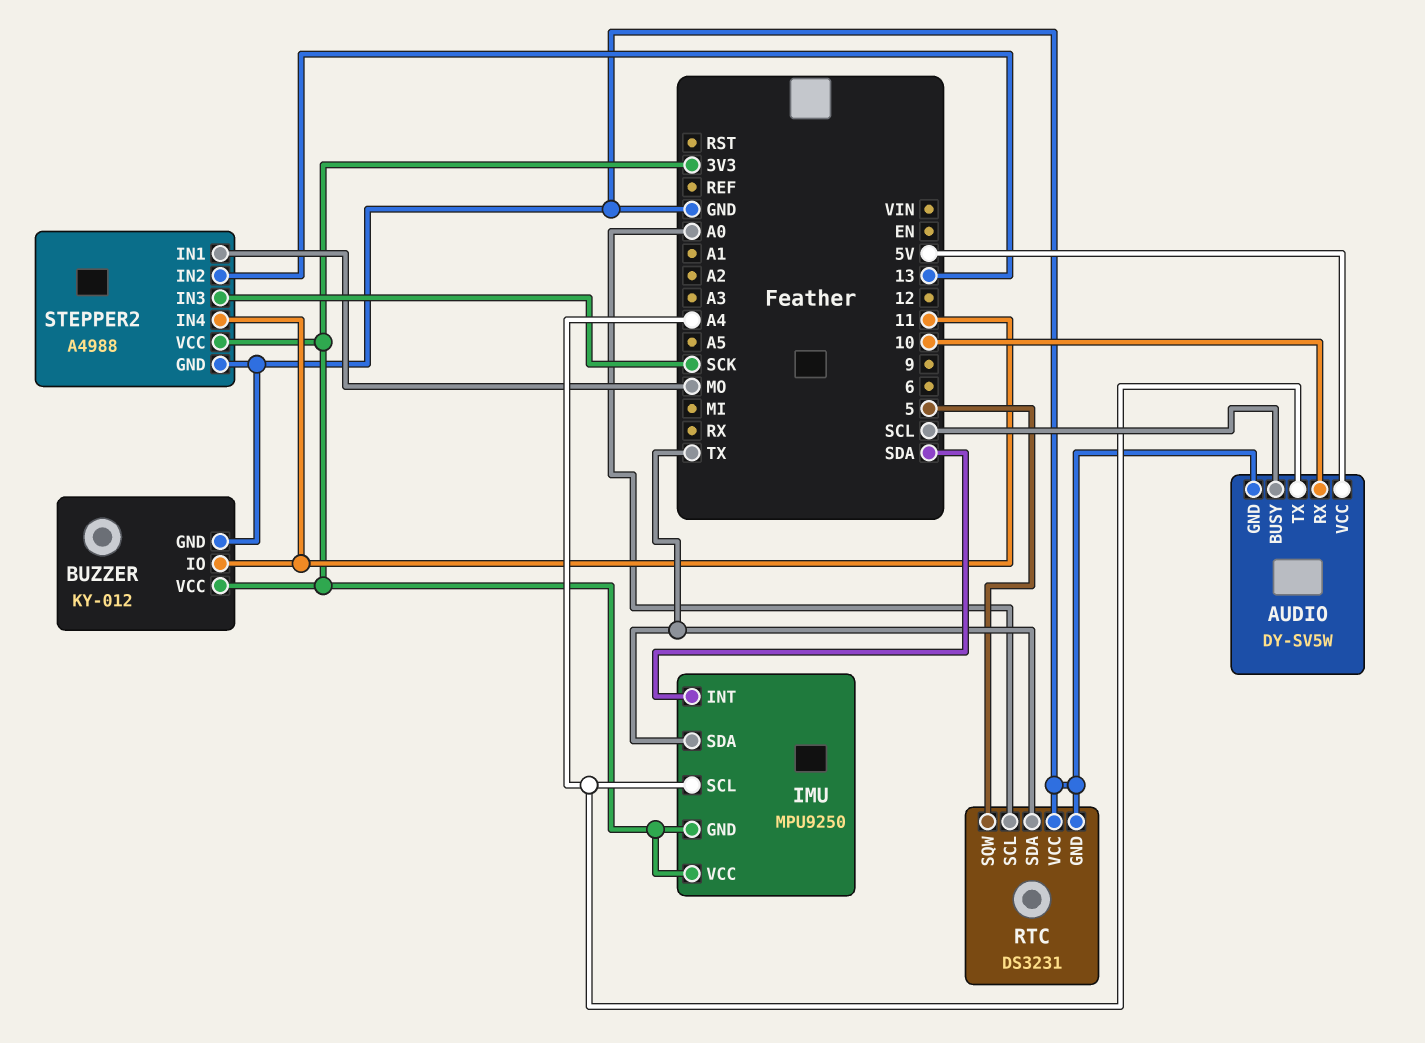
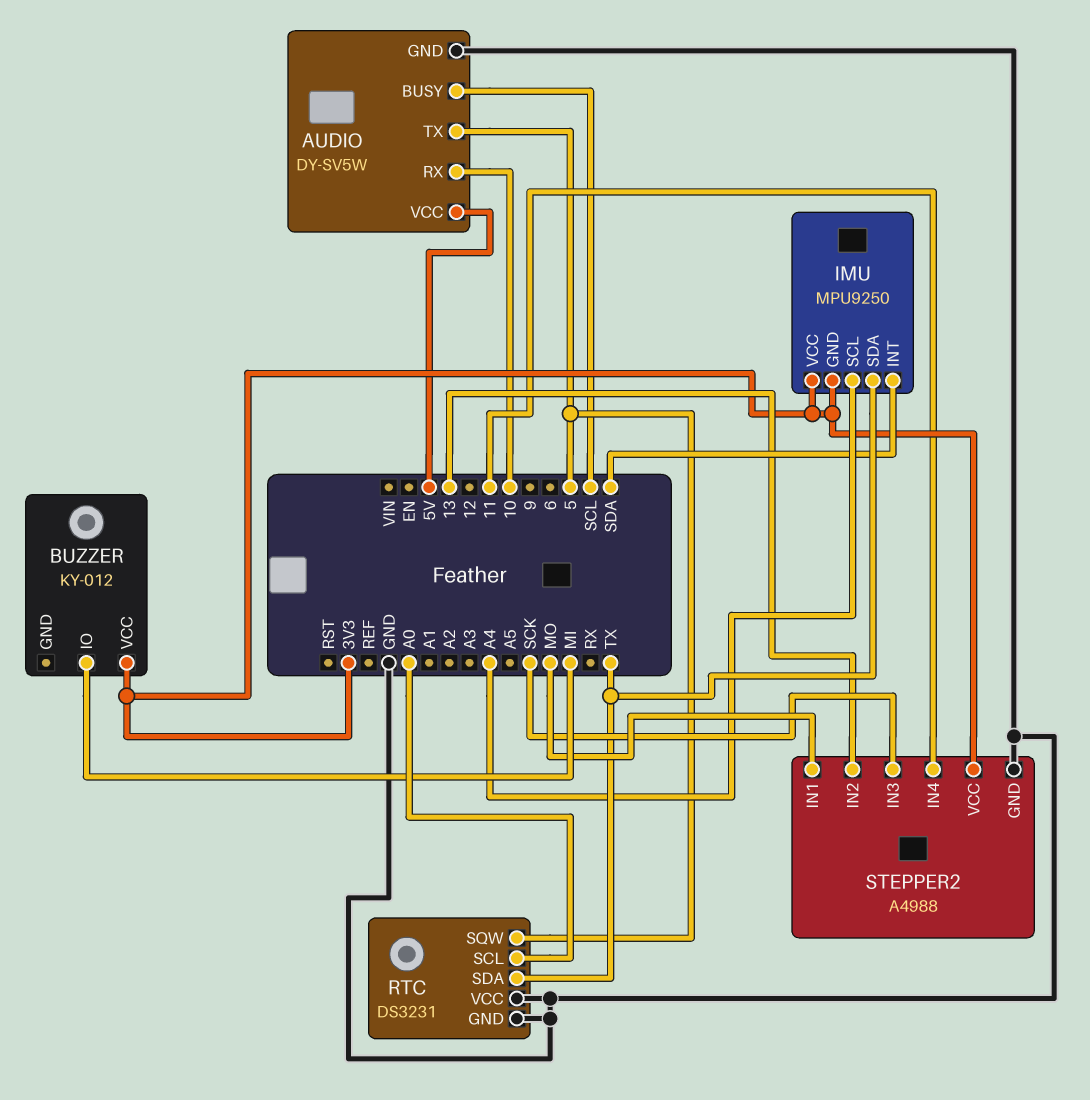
AUDIO pin TX: A4 -> 5
BUZZER pin GND: GND -> none
BUZZER pin IO: 11 -> MI

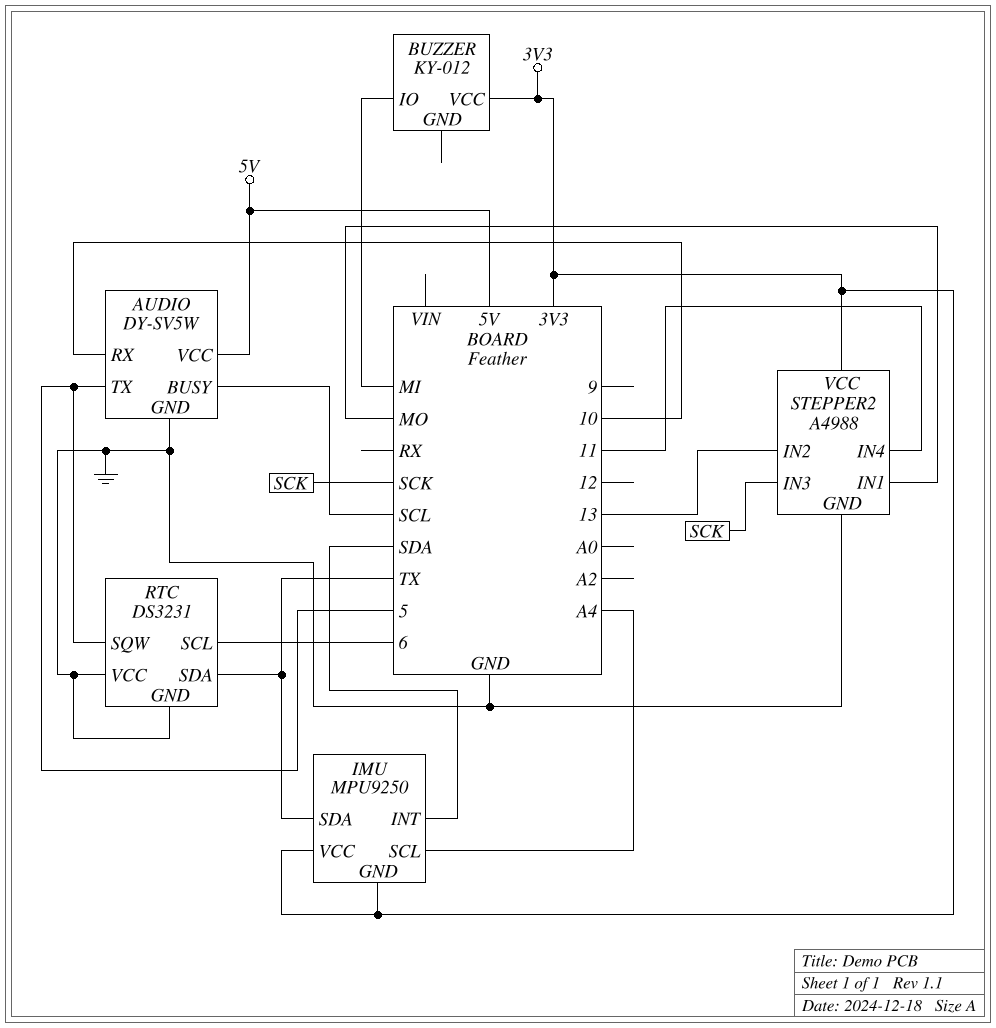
RTC pin SCL: A0 -> 6

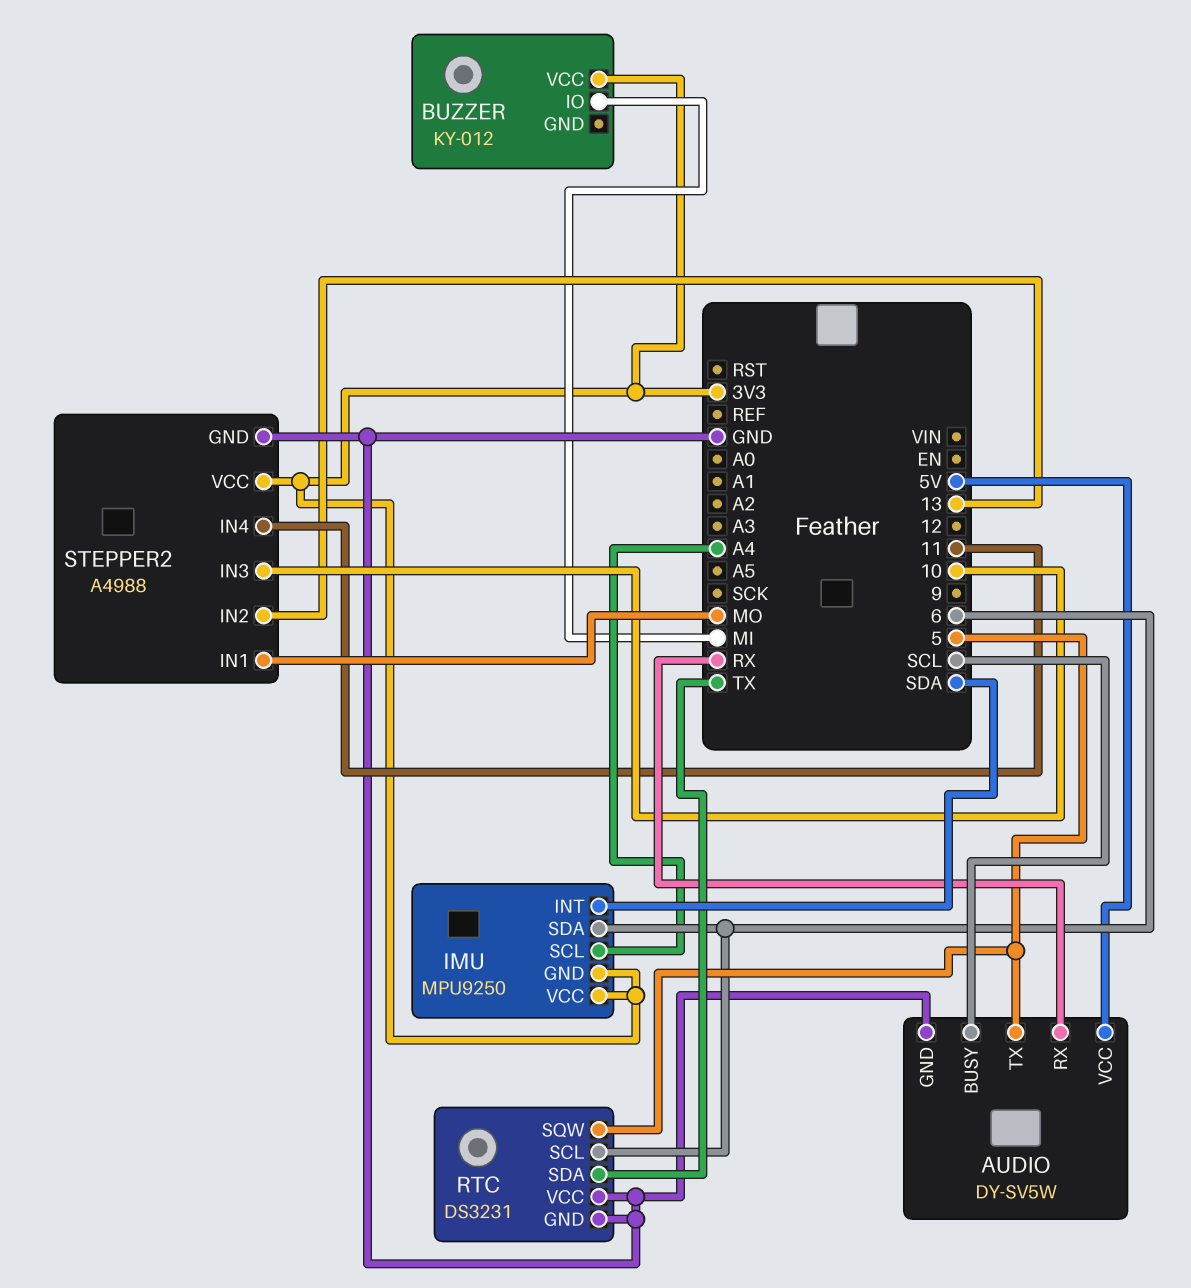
AUDIO pin RX: 10 -> RX
IMU pin SDA: TX -> 6
STEPPER2 pin IN3: SCK -> 10

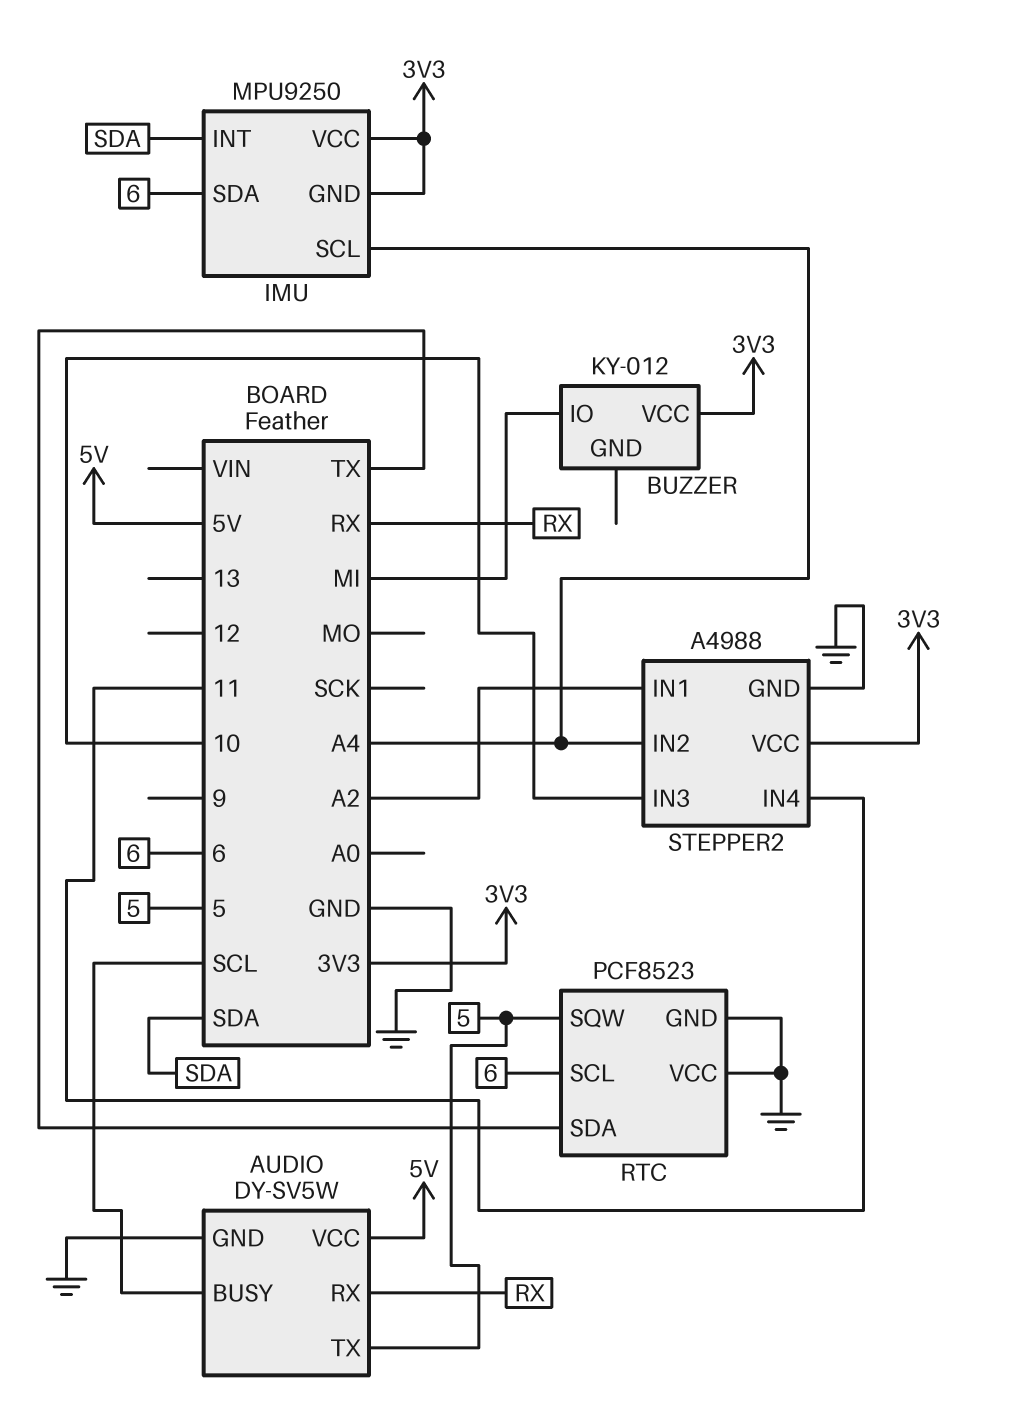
RTC: DS3231 -> PCF8523
STEPPER2 pin IN1: MO -> A2
STEPPER2 pin IN2: 13 -> A4

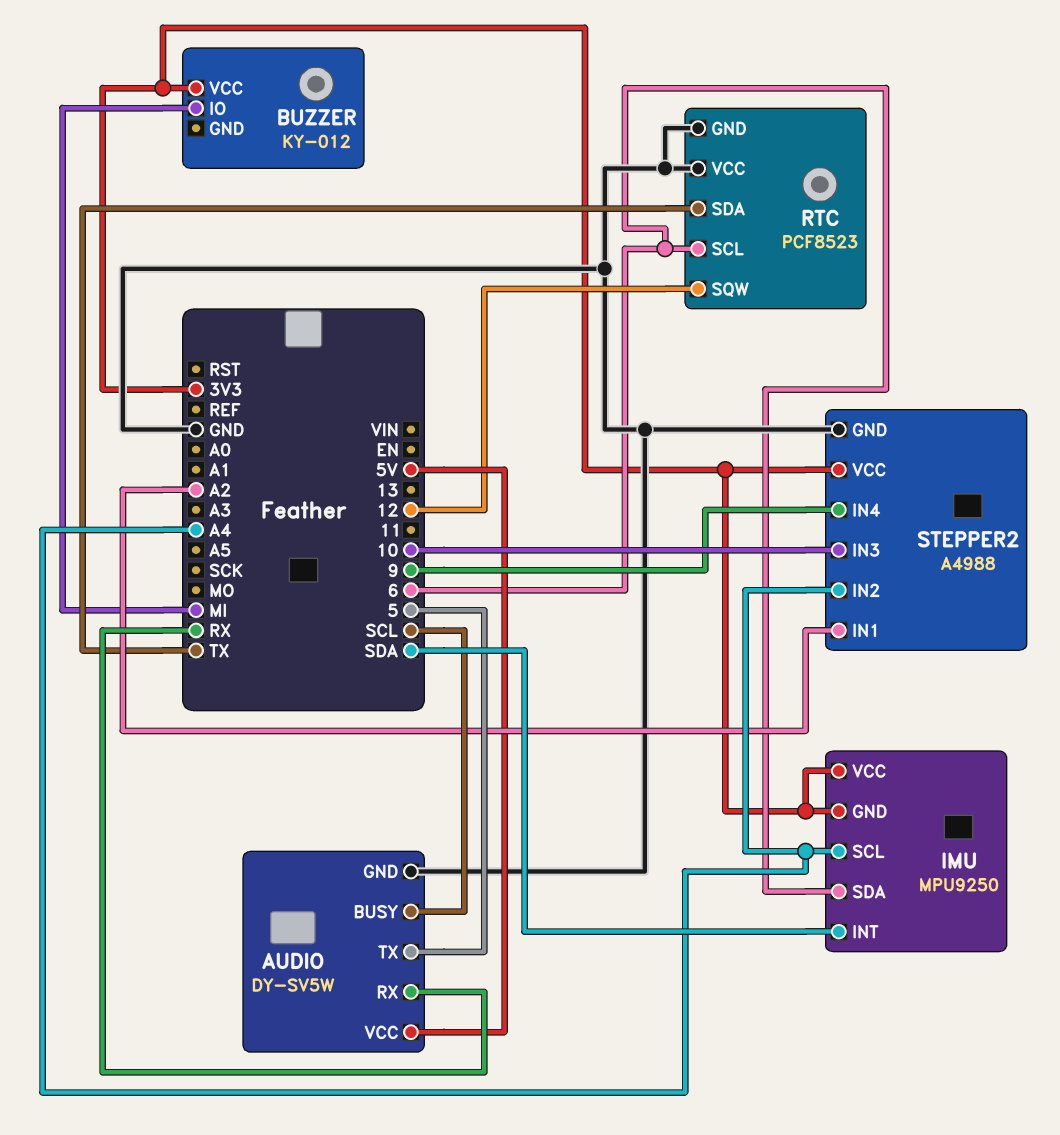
RTC pin SQW: 5 -> 12
STEPPER2 pin IN4: 11 -> 9

